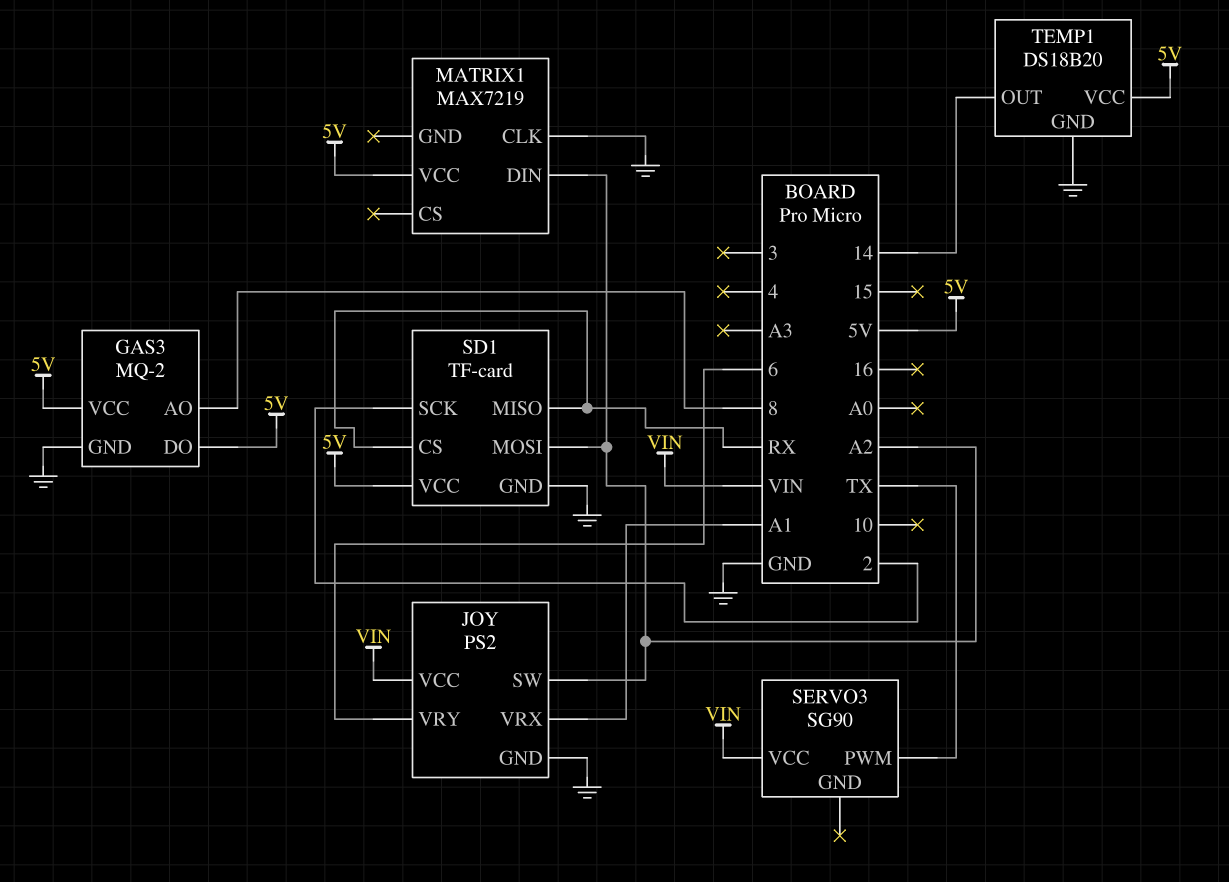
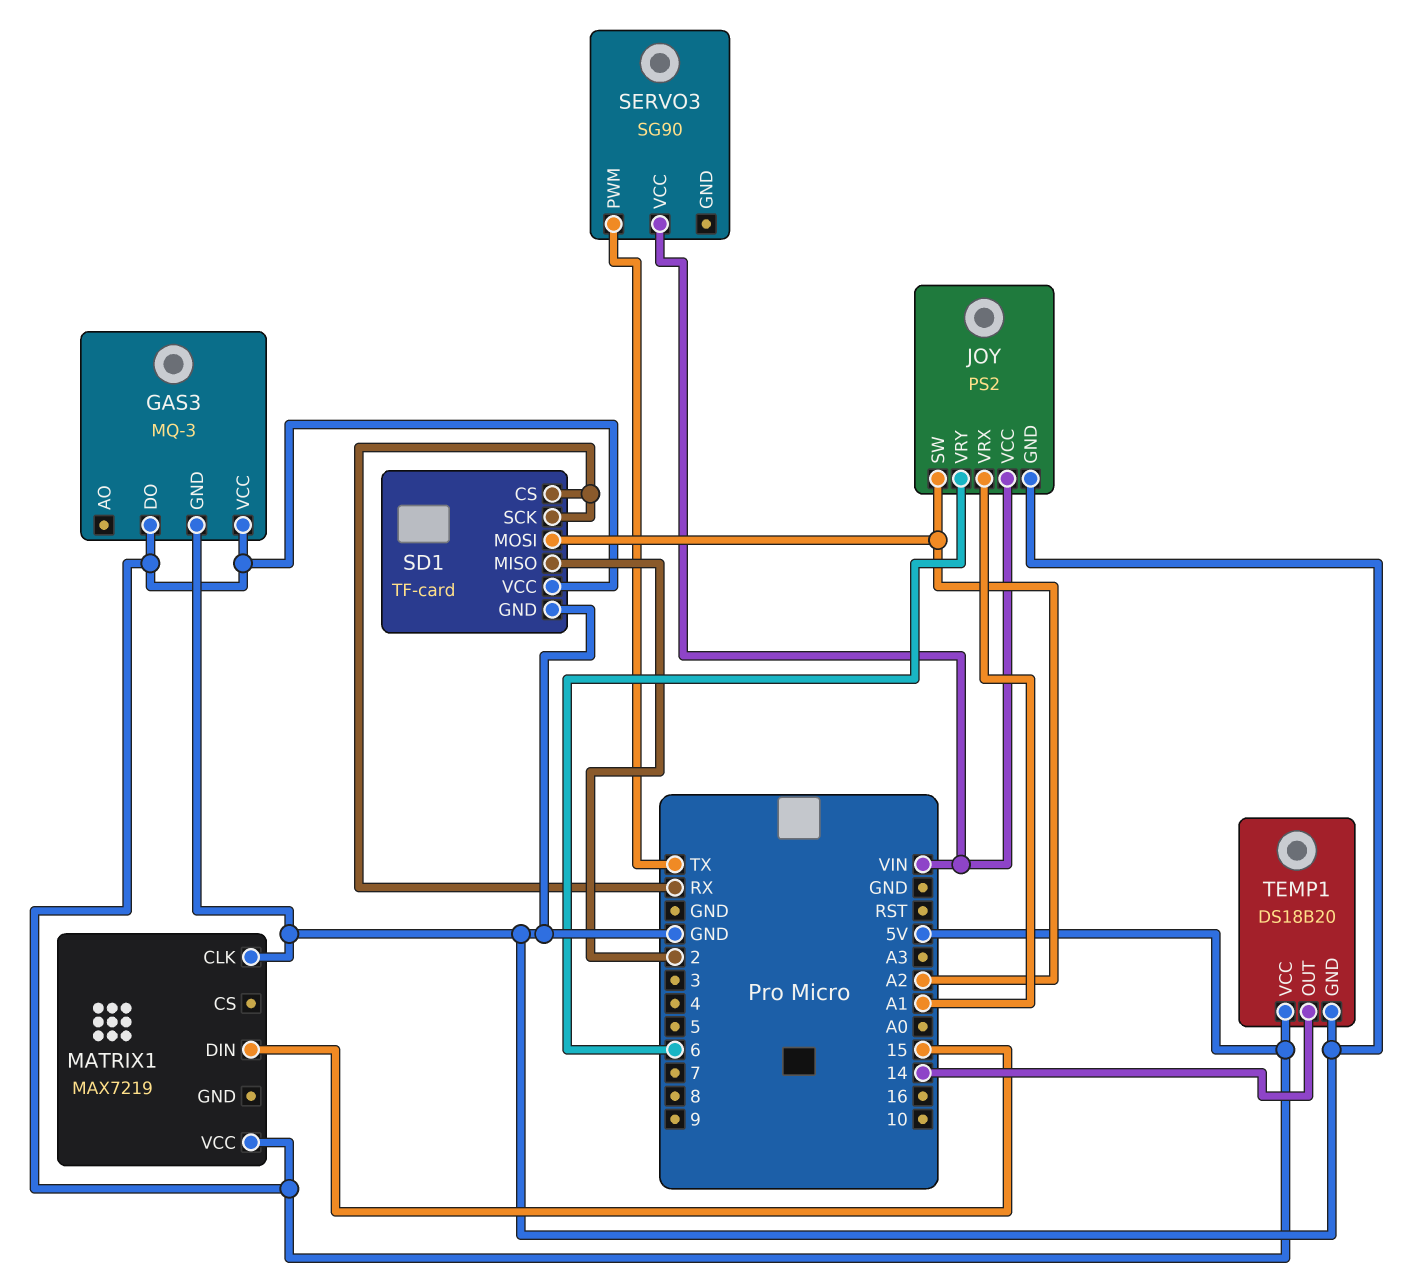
GAS3: MQ-2 -> MQ-3
GAS3 pin AO: 8 -> none
MATRIX1 pin DIN: A2 -> 15
SD1 pin MISO: RX -> 2
SD1 pin SCK: 2 -> RX

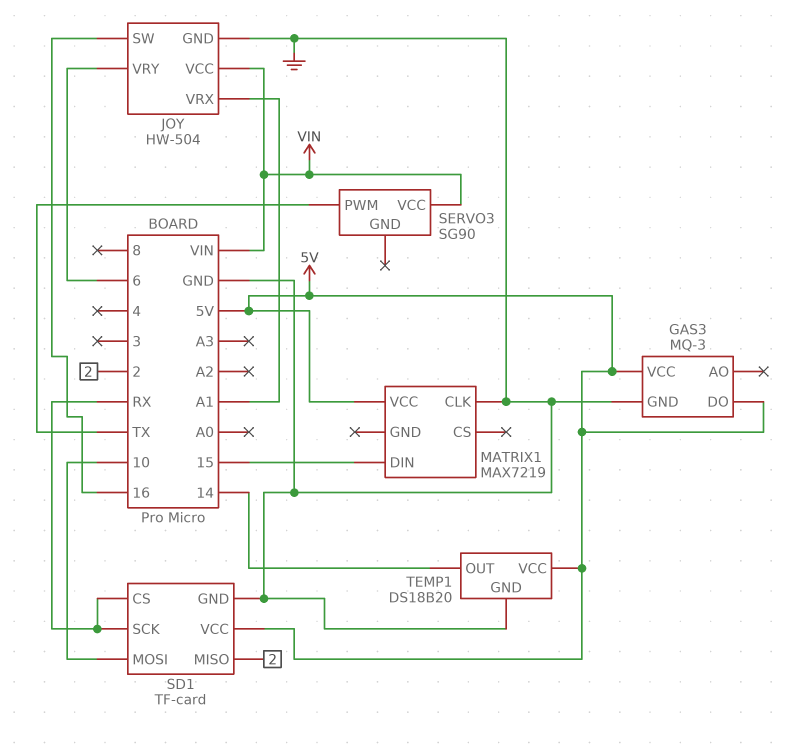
JOY: PS2 -> HW-504
JOY pin SW: A2 -> 16
SD1 pin MOSI: A2 -> 10

